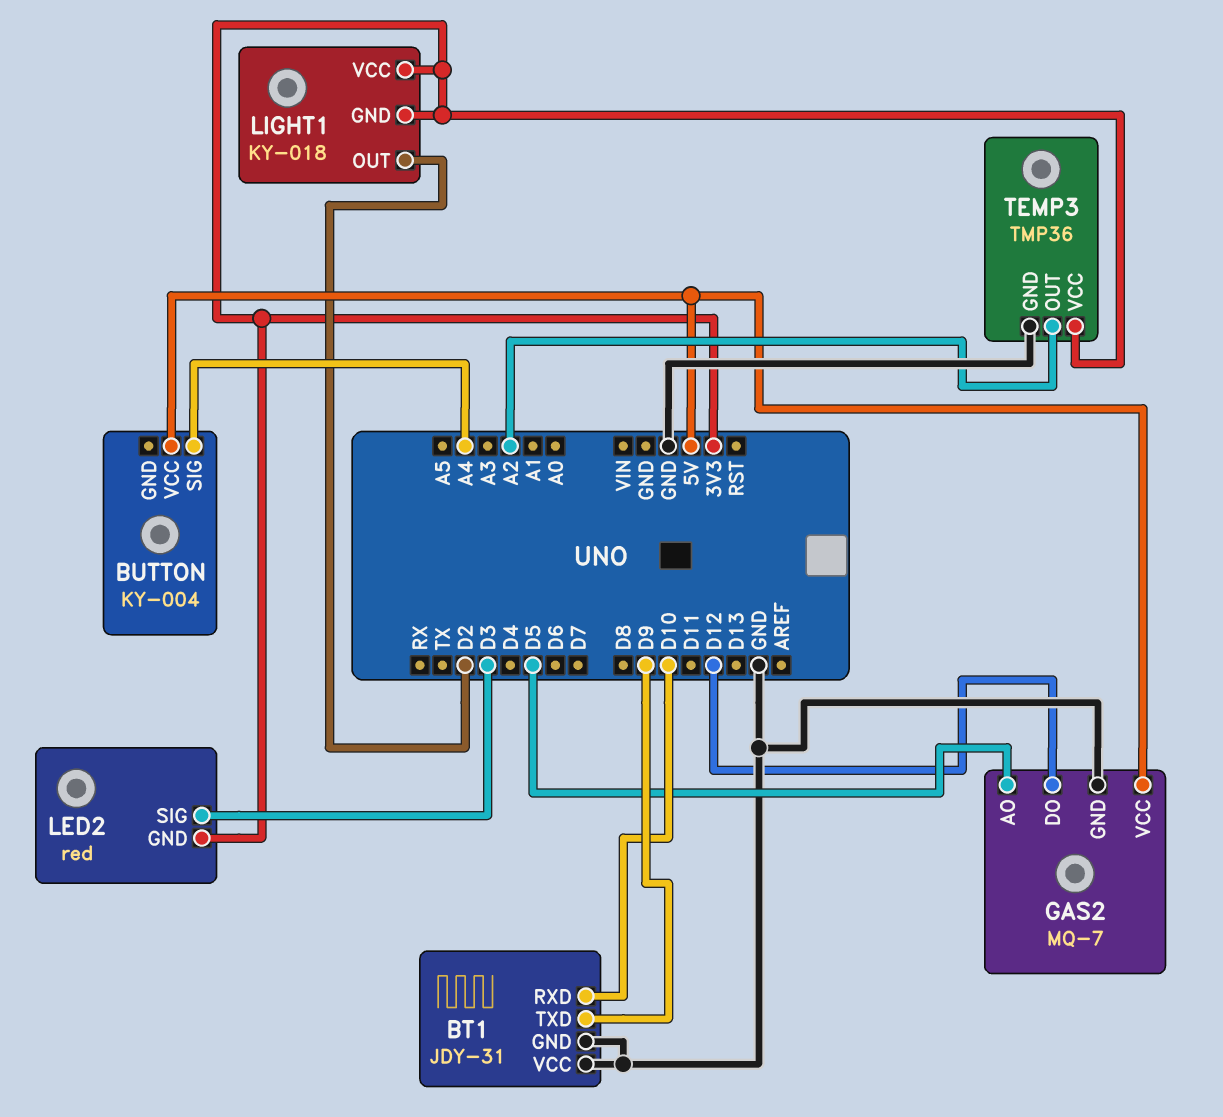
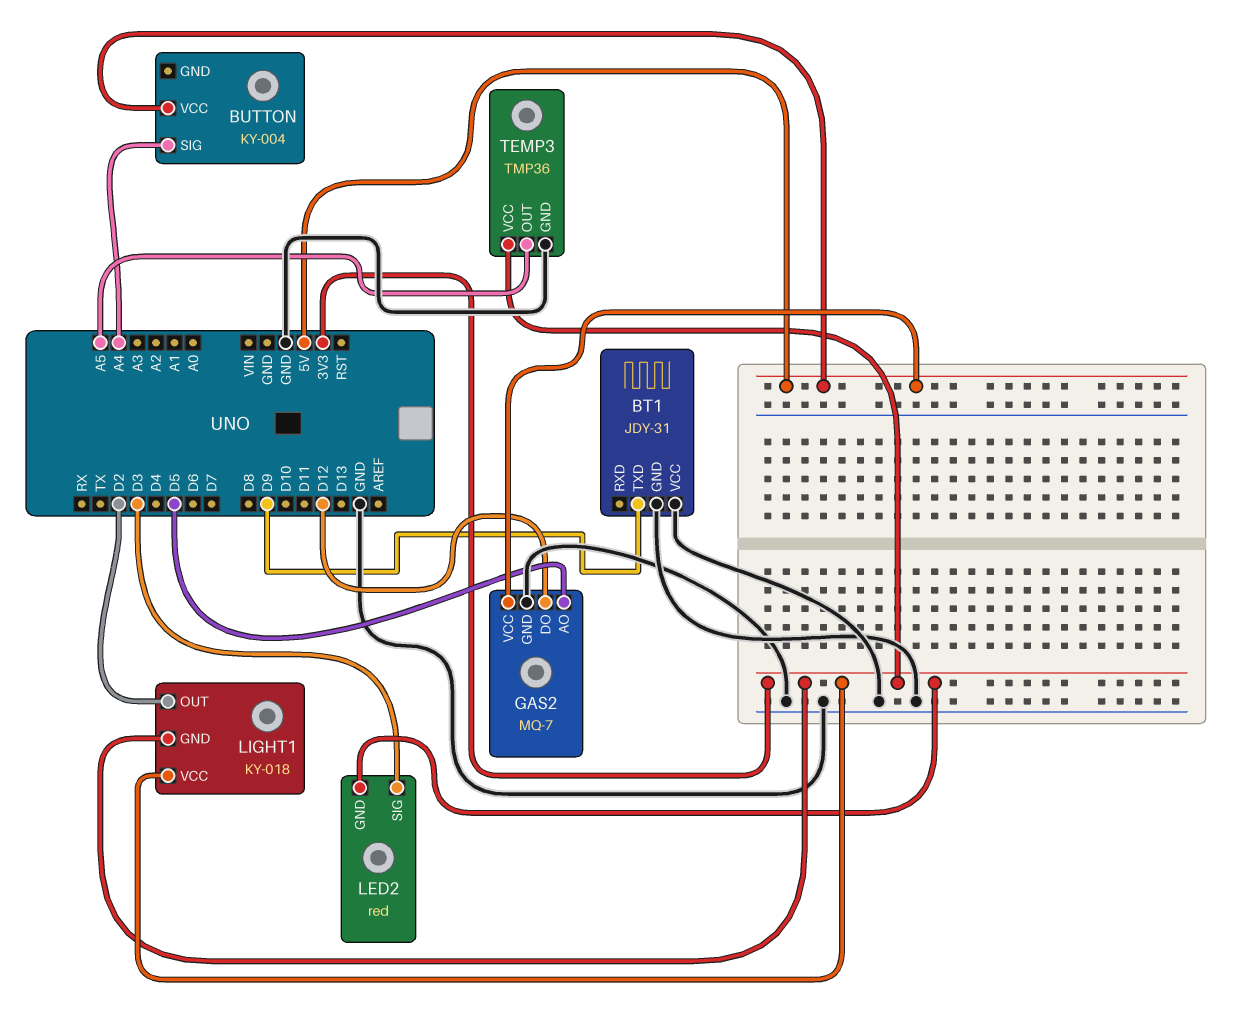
BT1 pin RXD: D10 -> none
TEMP3 pin OUT: A2 -> A5

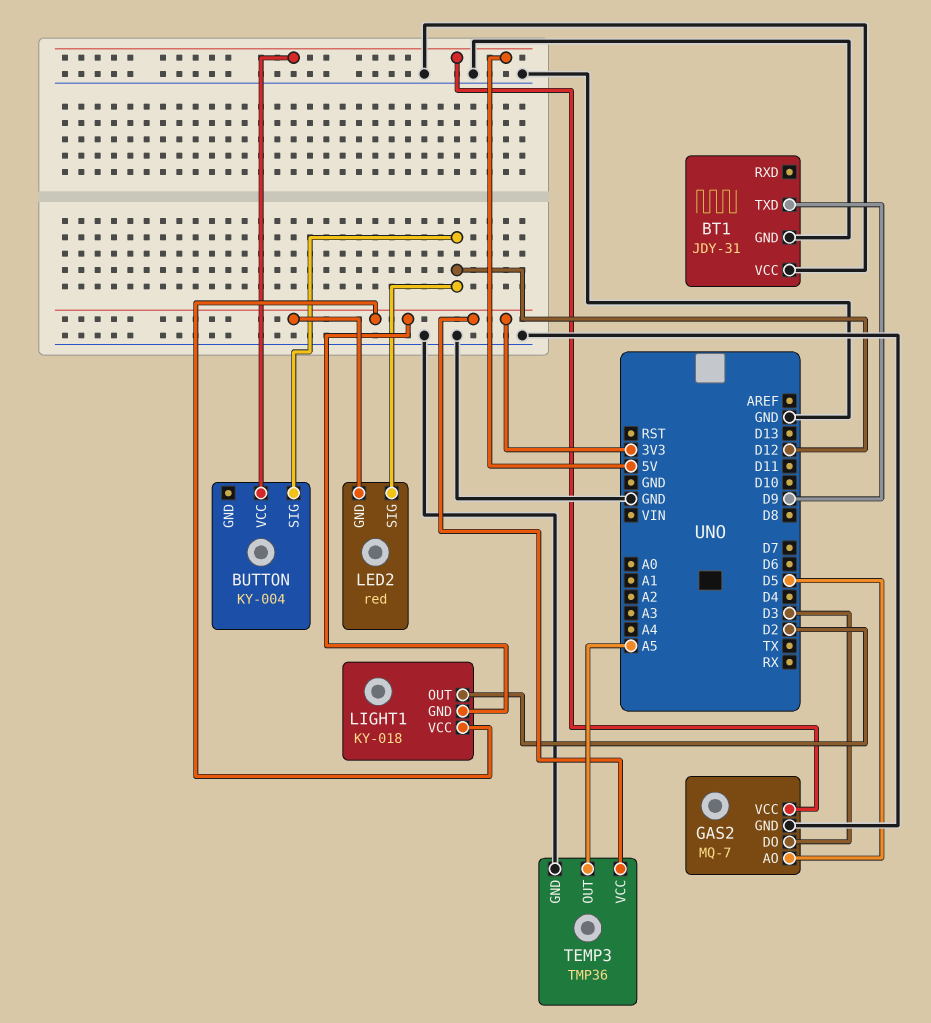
BUTTON pin SIG: A4 -> D12
GAS2 pin DO: D12 -> D3
LED2 pin SIG: D3 -> D12

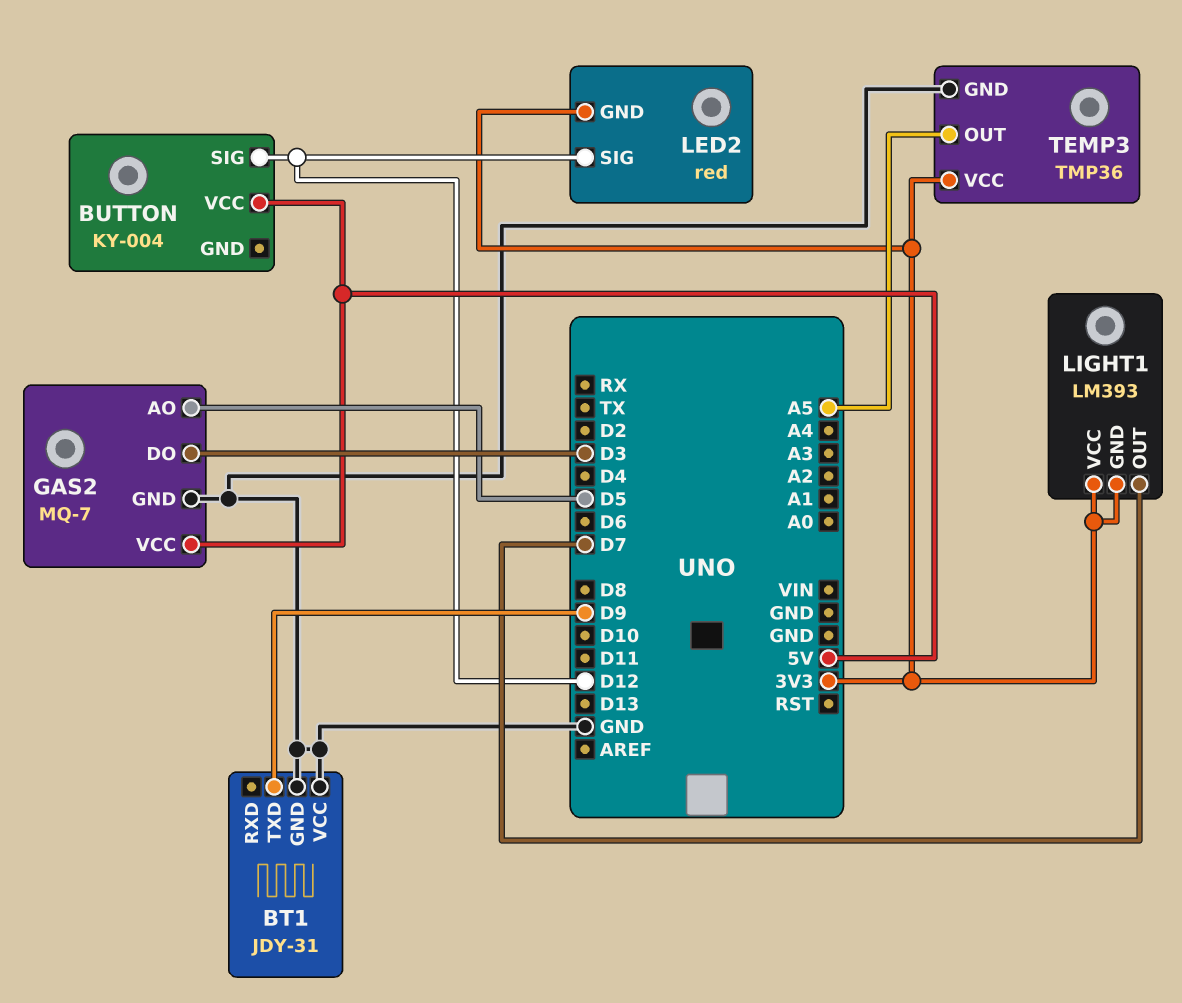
LIGHT1: KY-018 -> LM393
LIGHT1 pin OUT: D2 -> D7

